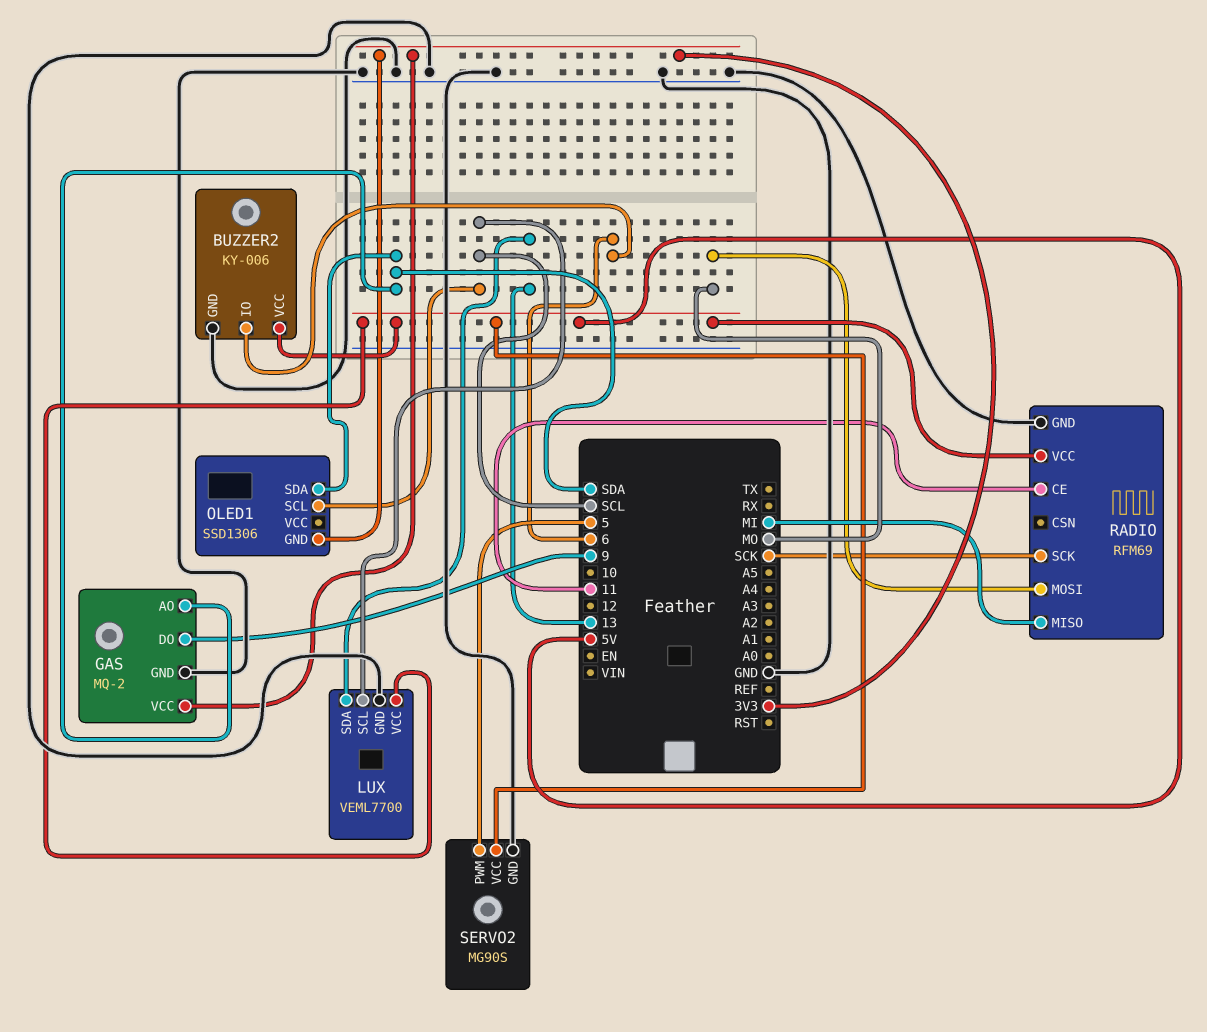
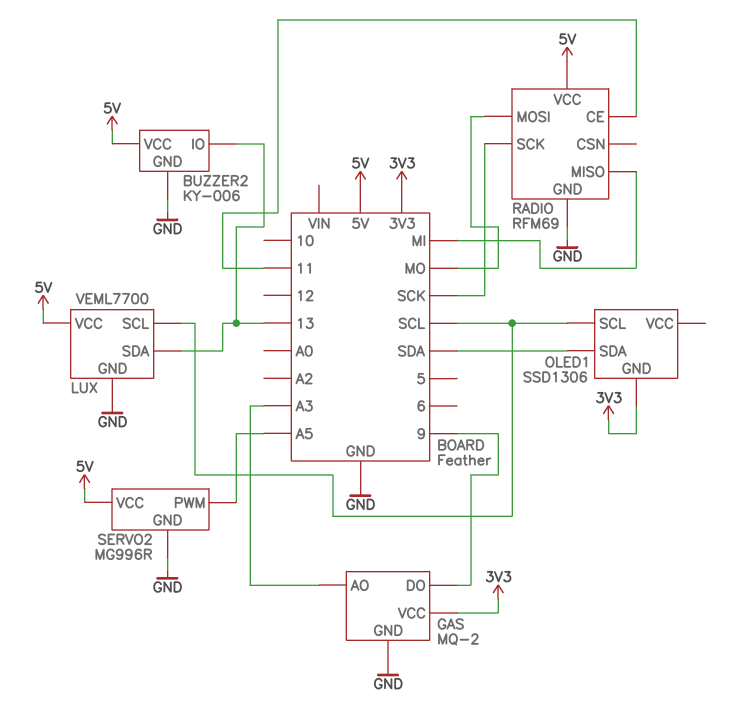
BUZZER2 pin IO: 6 -> 13
GAS pin AO: SDA -> A3
SERVO2: MG90S -> MG996R
SERVO2 pin PWM: 5 -> A5

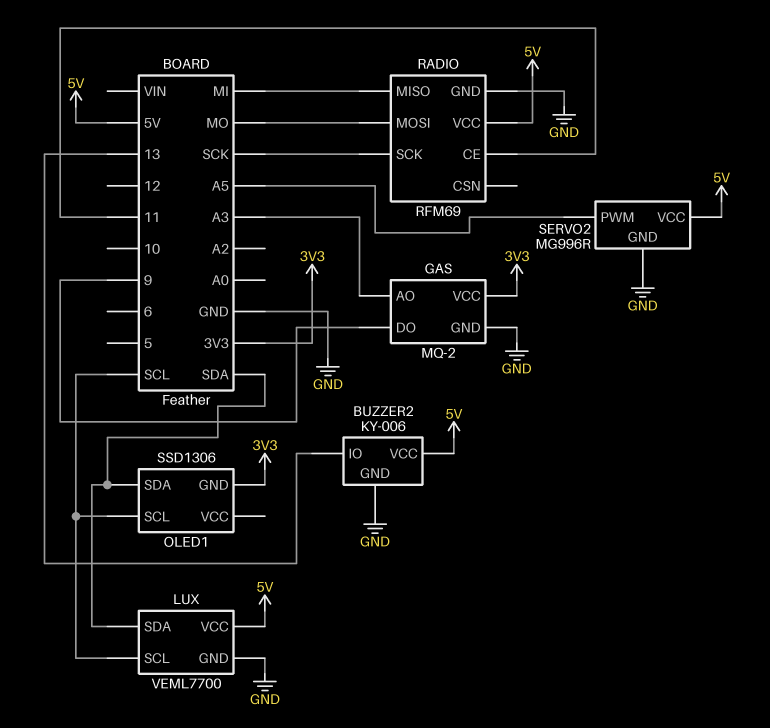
LUX pin SDA: 13 -> SDA

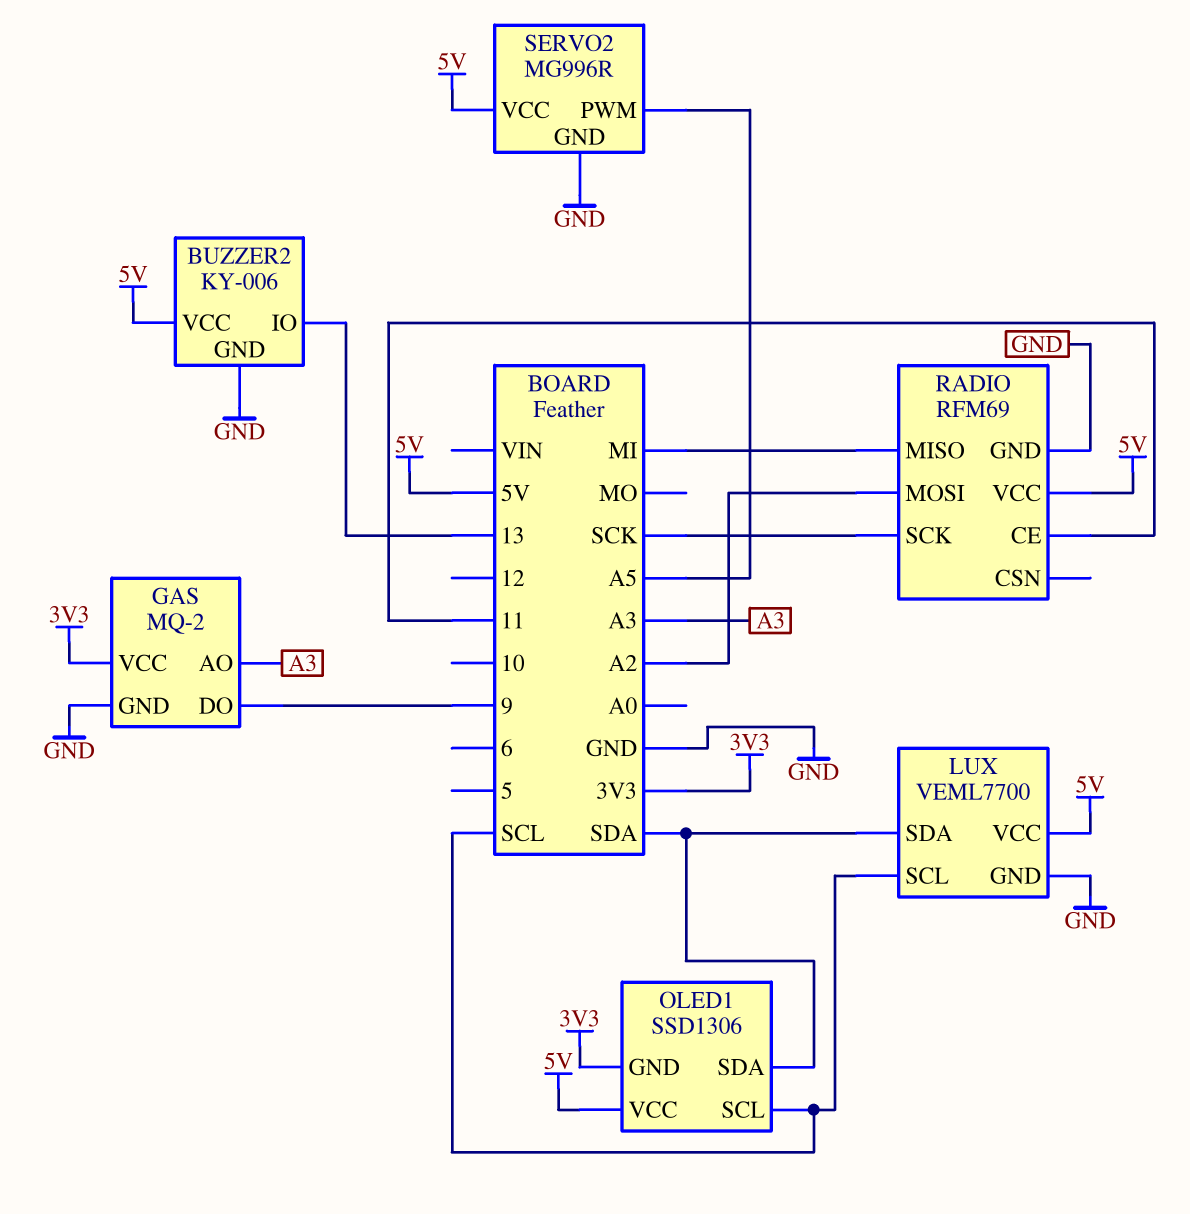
OLED1 pin VCC: none -> 5V
RADIO pin MOSI: MO -> A2

